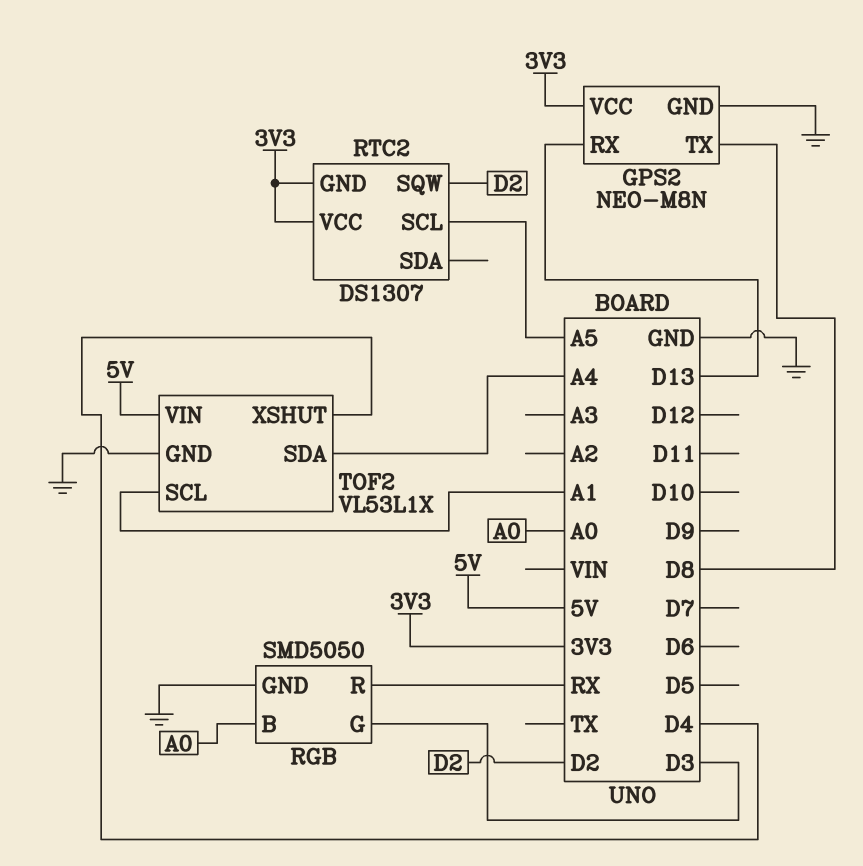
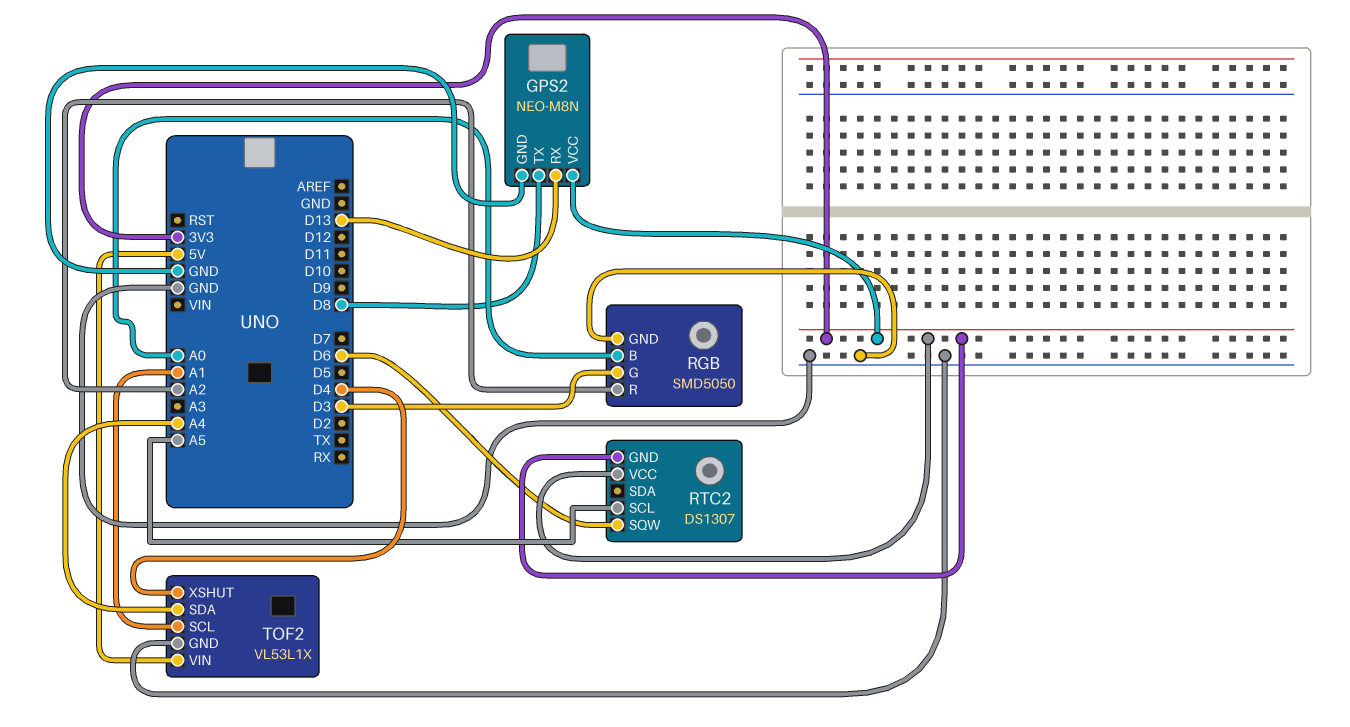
RGB pin R: RX -> A2
RTC2 pin SQW: D2 -> D6

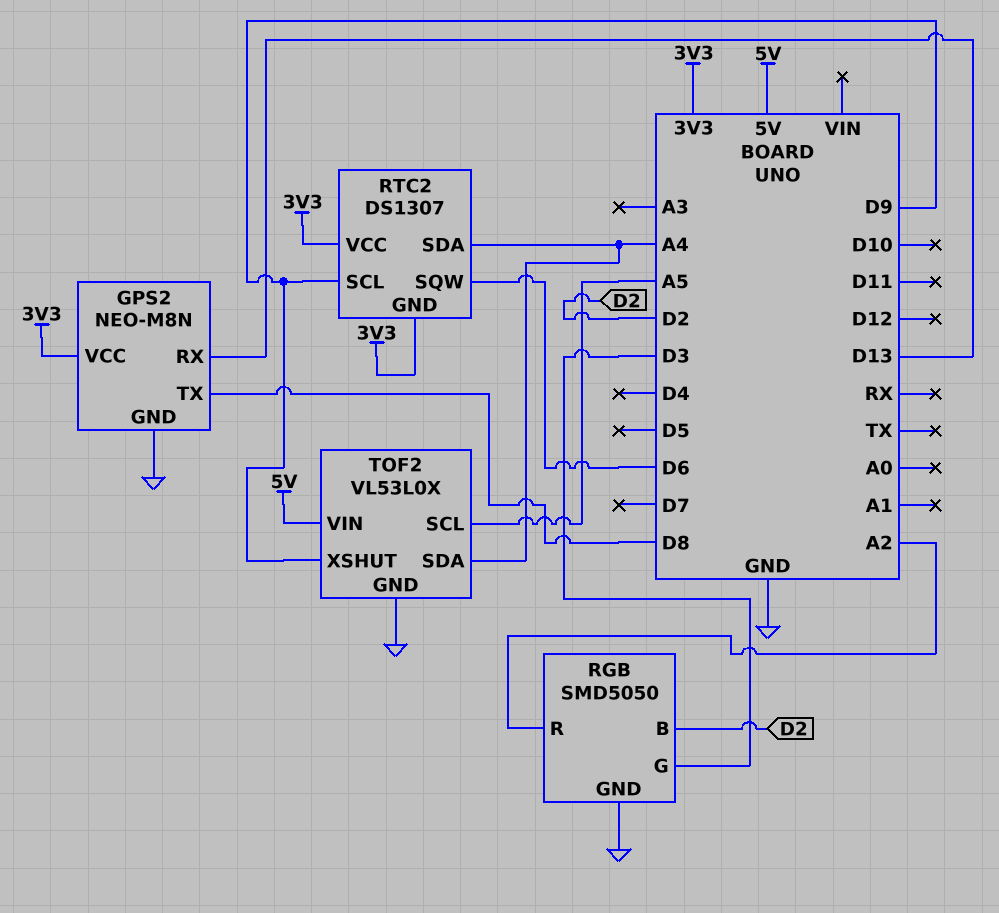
RGB pin B: A0 -> D2
RTC2 pin SCL: A5 -> D9
RTC2 pin SDA: none -> A4
TOF2: VL53L1X -> VL53L0X
TOF2 pin SCL: A1 -> A5
TOF2 pin XSHUT: D4 -> D9

